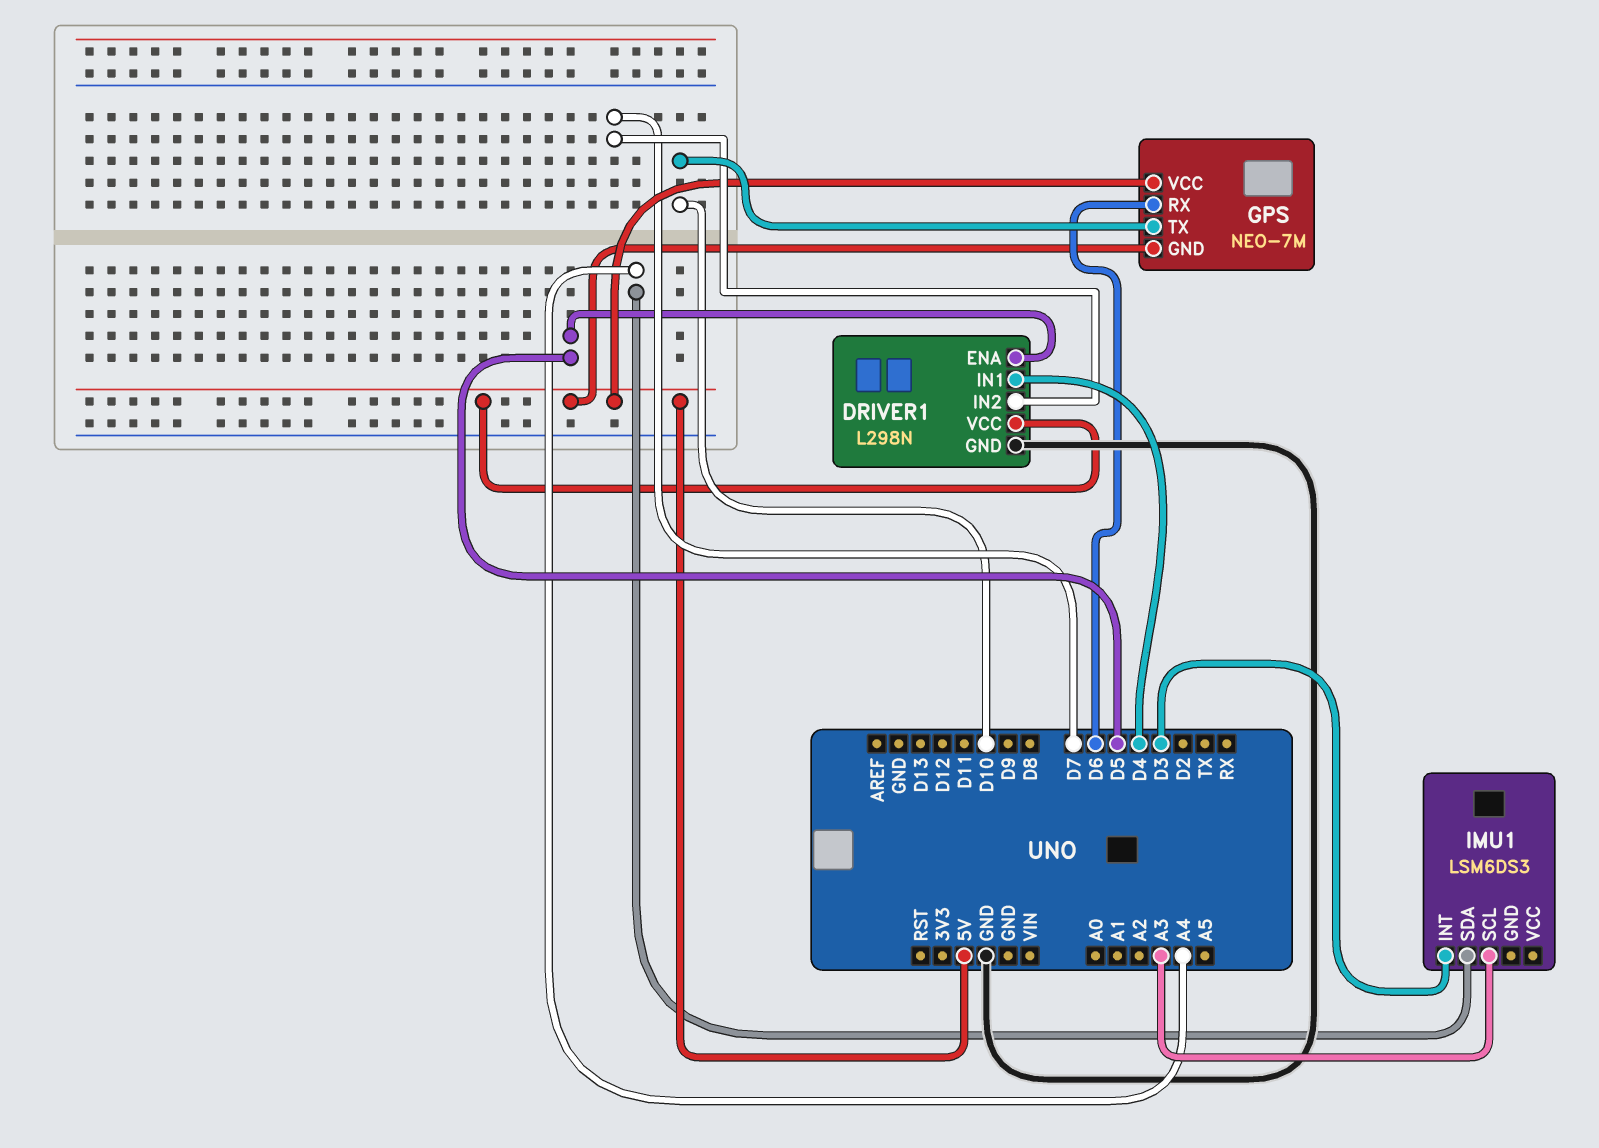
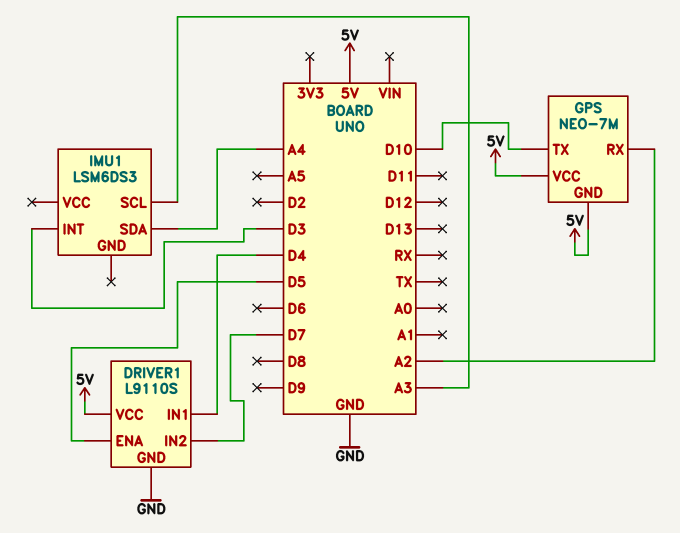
DRIVER1: L298N -> L9110S
GPS pin RX: D6 -> A2

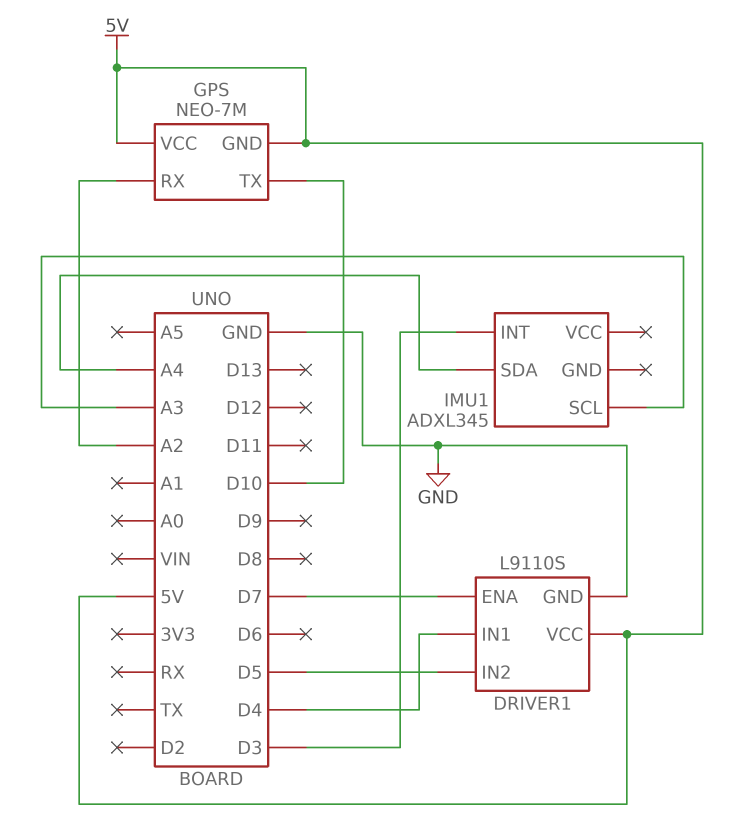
DRIVER1 pin ENA: D5 -> D7
DRIVER1 pin IN2: D7 -> D5
IMU1: LSM6DS3 -> ADXL345

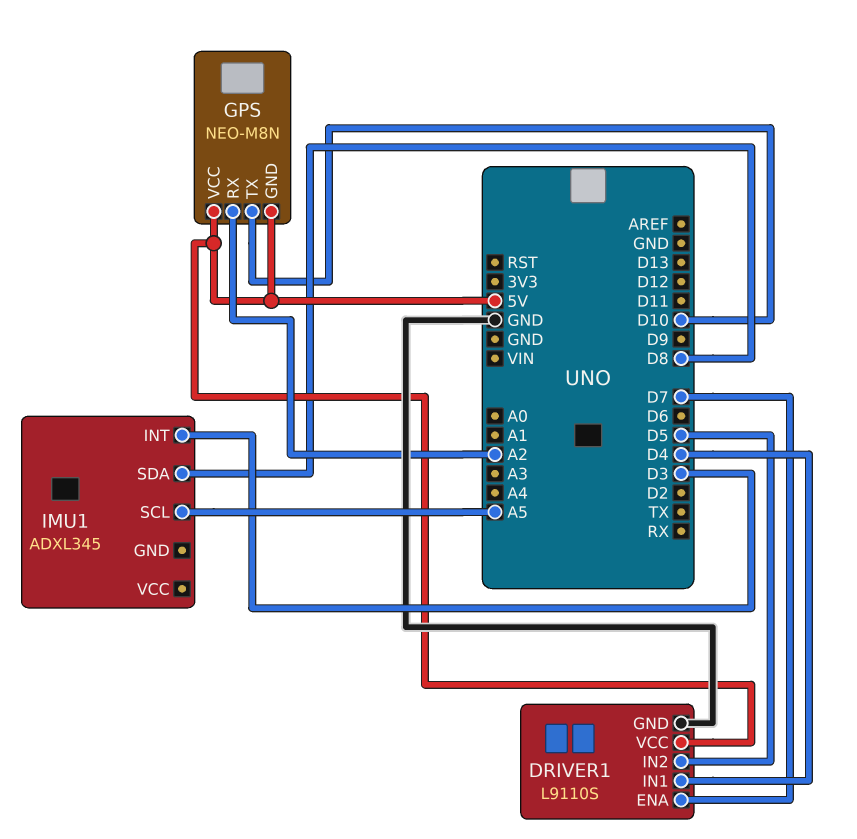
GPS: NEO-7M -> NEO-M8N
IMU1 pin SCL: A3 -> A5
IMU1 pin SDA: A4 -> D8

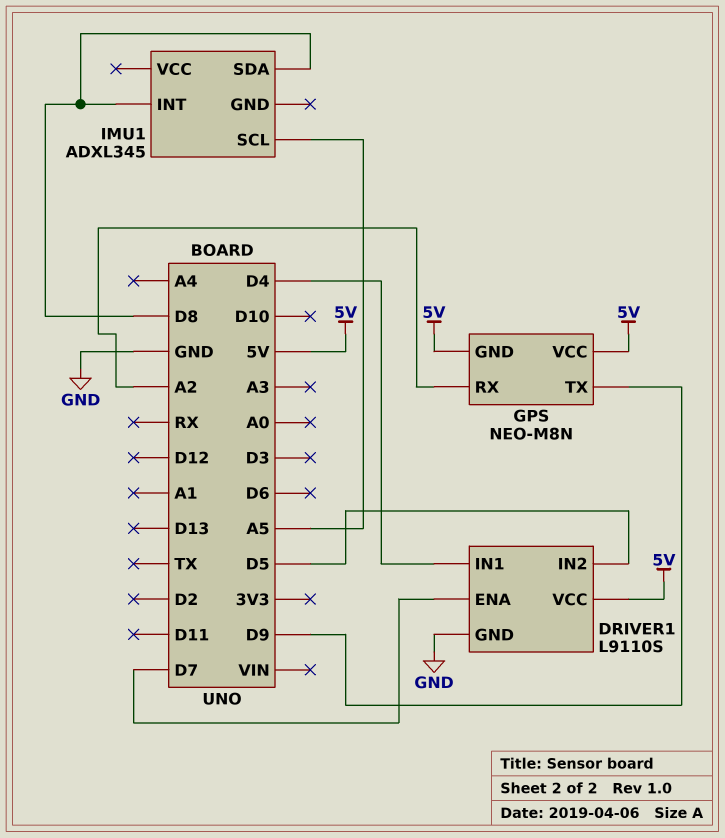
GPS pin TX: D10 -> D9
IMU1 pin INT: D3 -> D8

